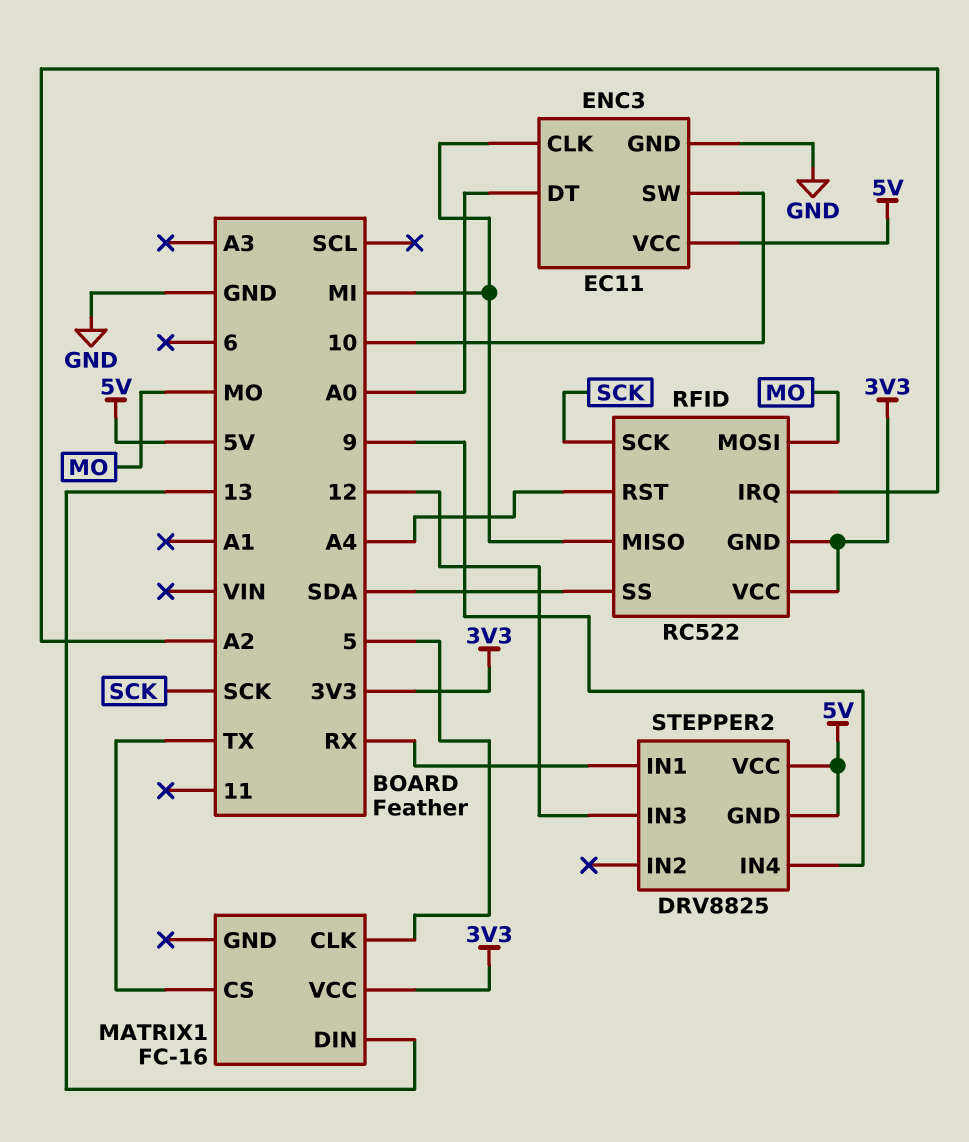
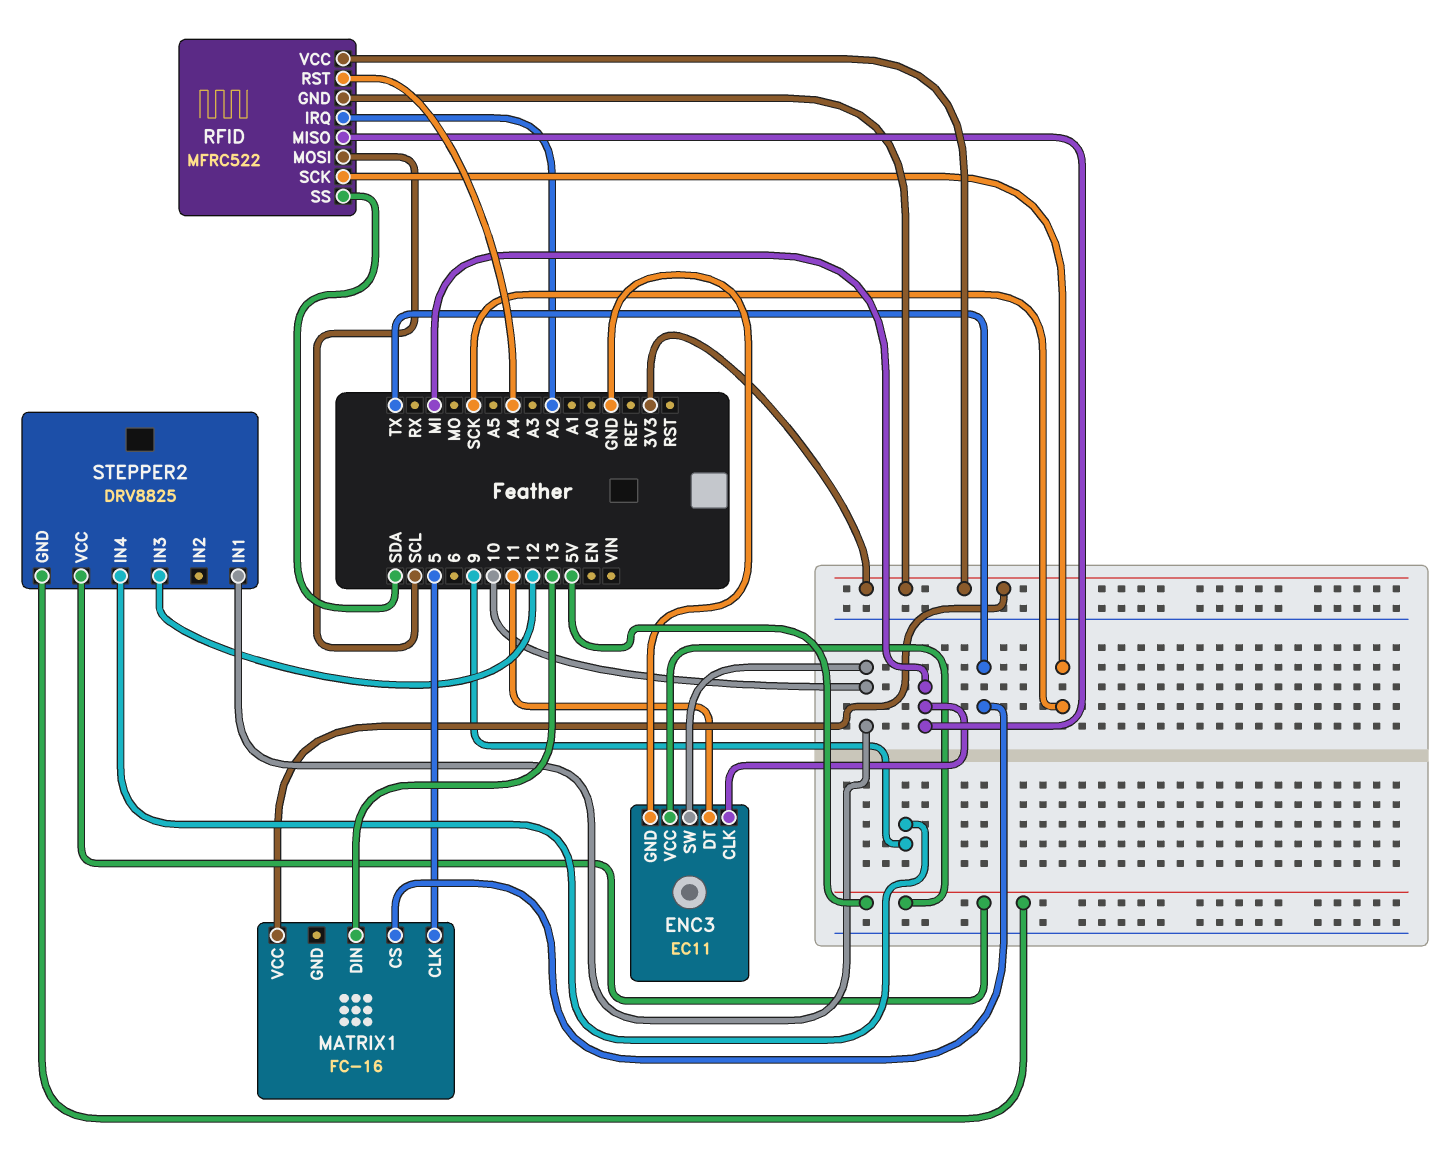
ENC3 pin DT: A0 -> 11
RFID: RC522 -> MFRC522
RFID pin MOSI: MO -> SCL
STEPPER2 pin IN1: RX -> 10

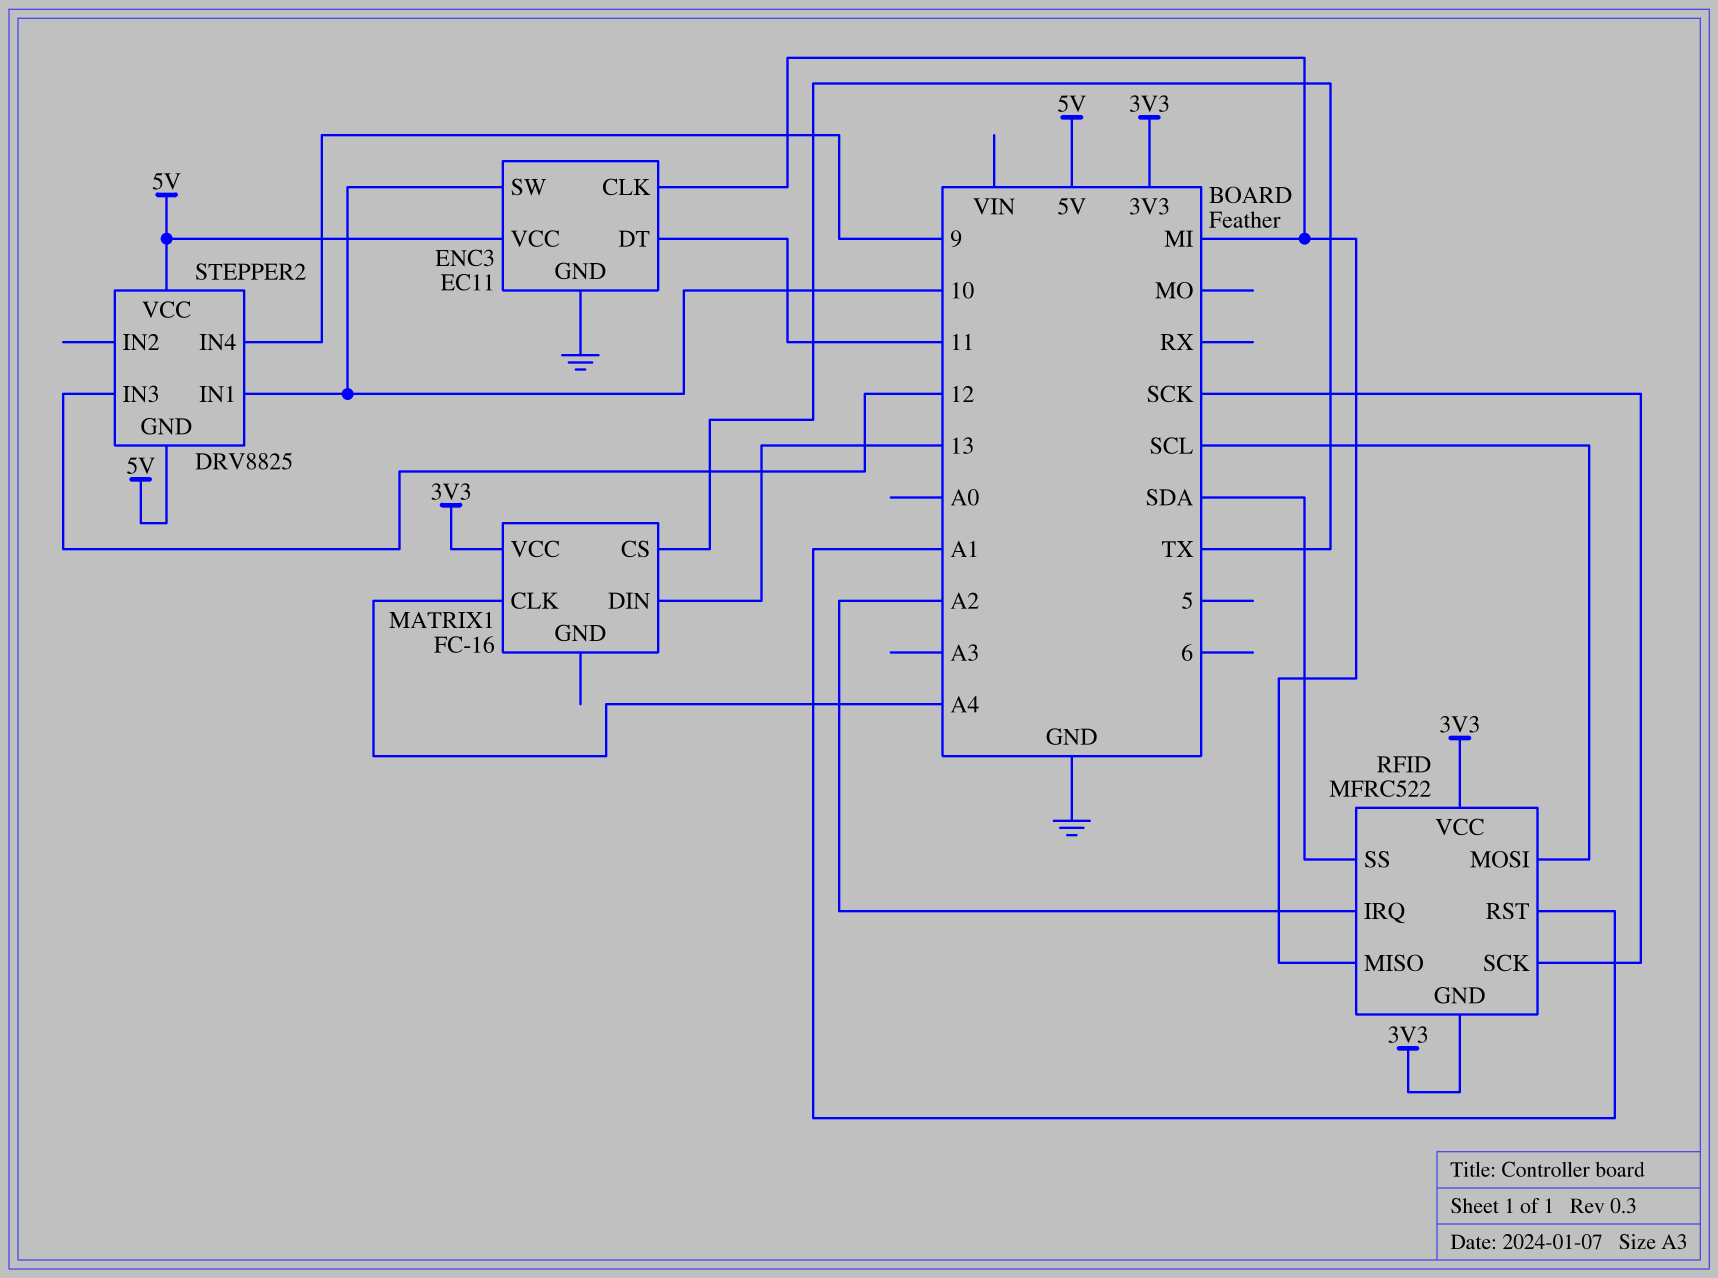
MATRIX1 pin CLK: 5 -> A4
RFID pin RST: A4 -> A1

